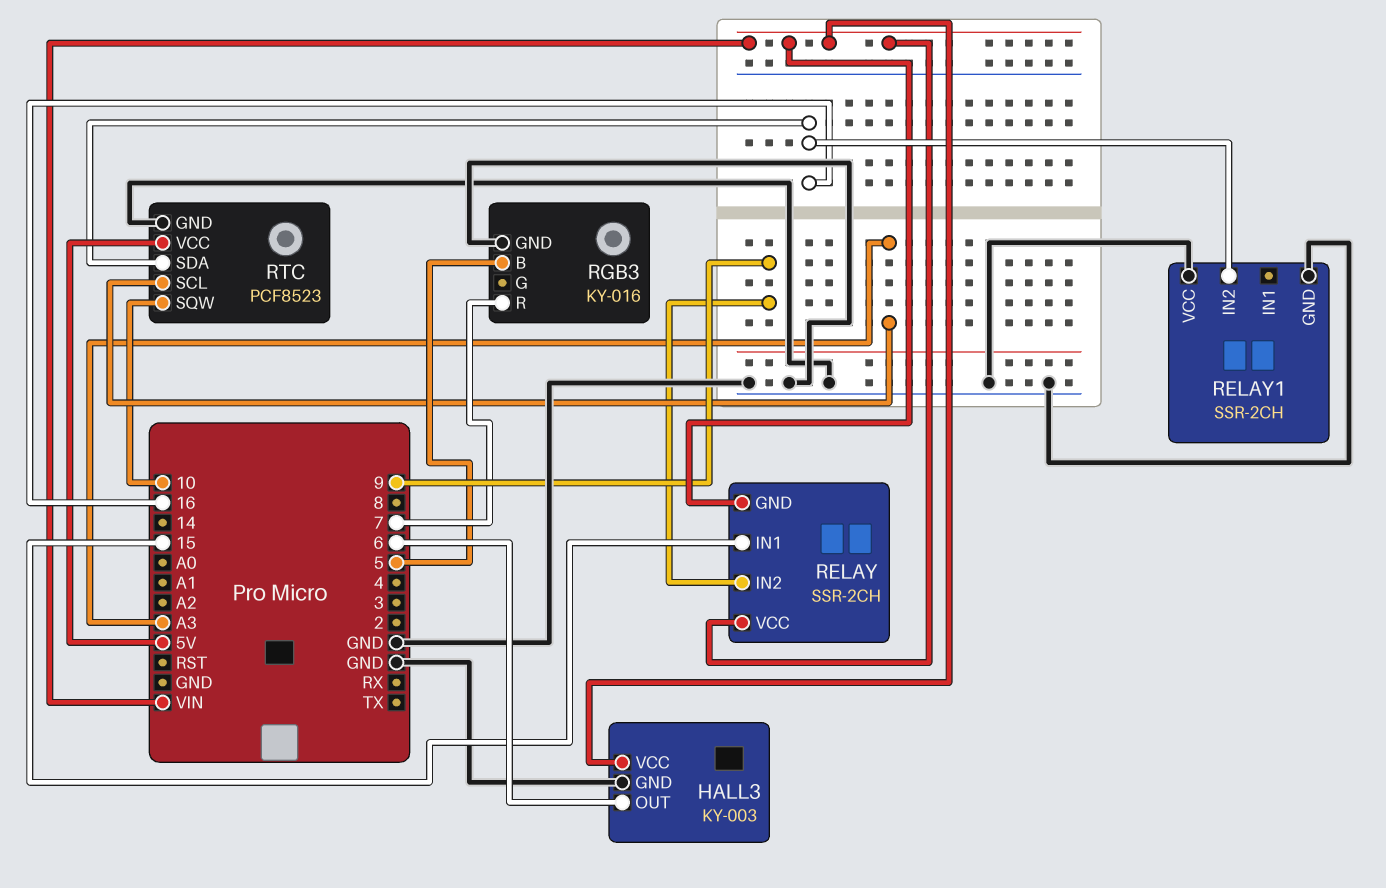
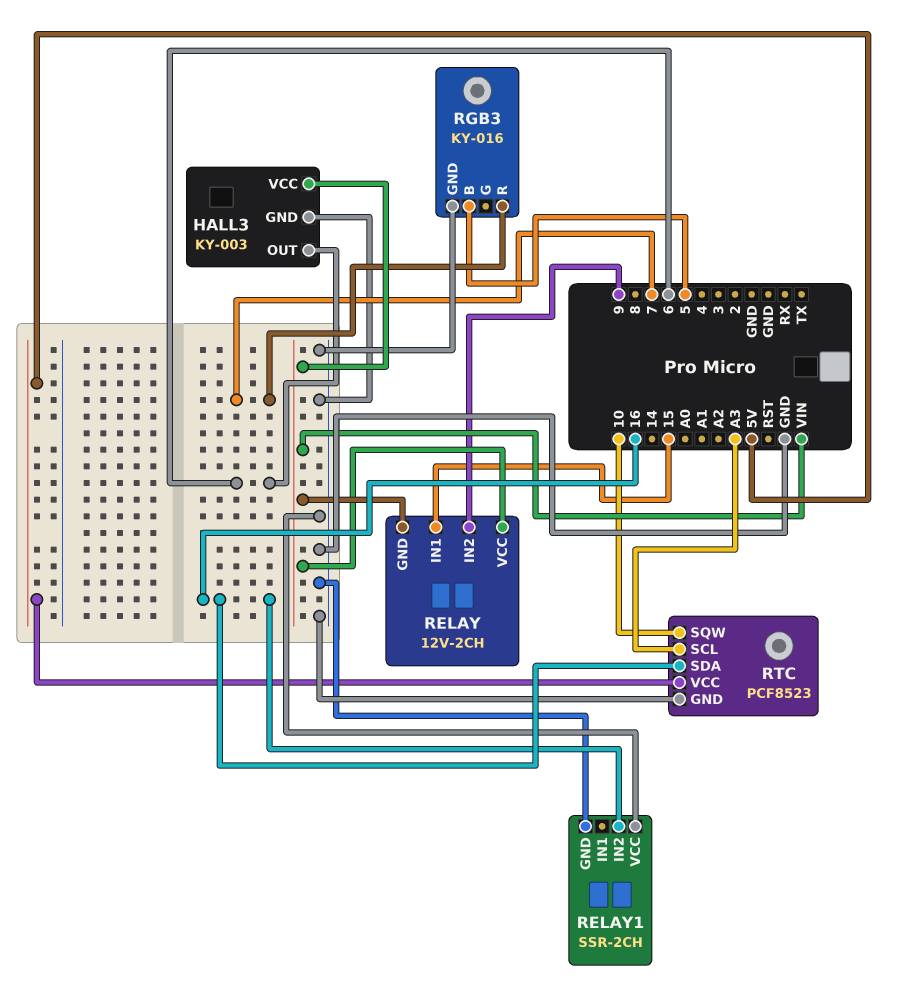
RELAY: SSR-2CH -> 12V-2CH

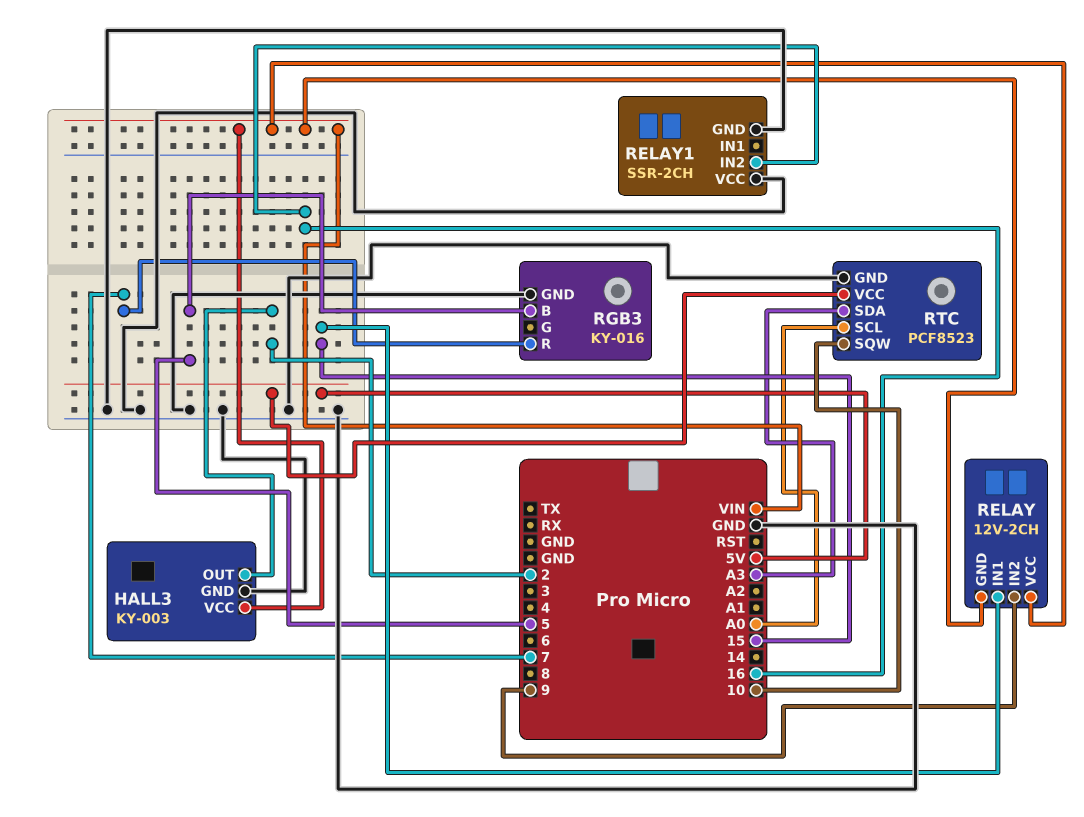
HALL3 pin OUT: 6 -> 2
RTC pin SCL: A3 -> A0
RTC pin SDA: 16 -> A3

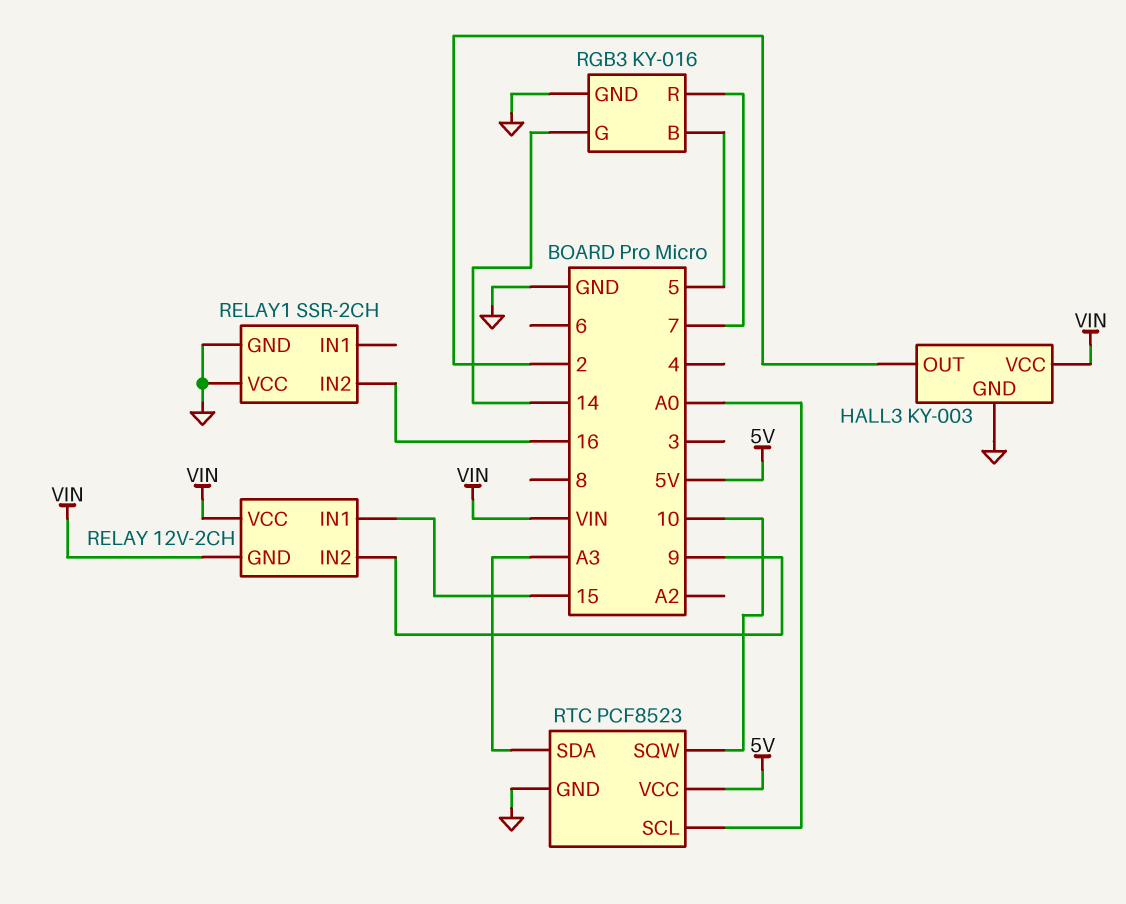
RGB3 pin G: none -> 14

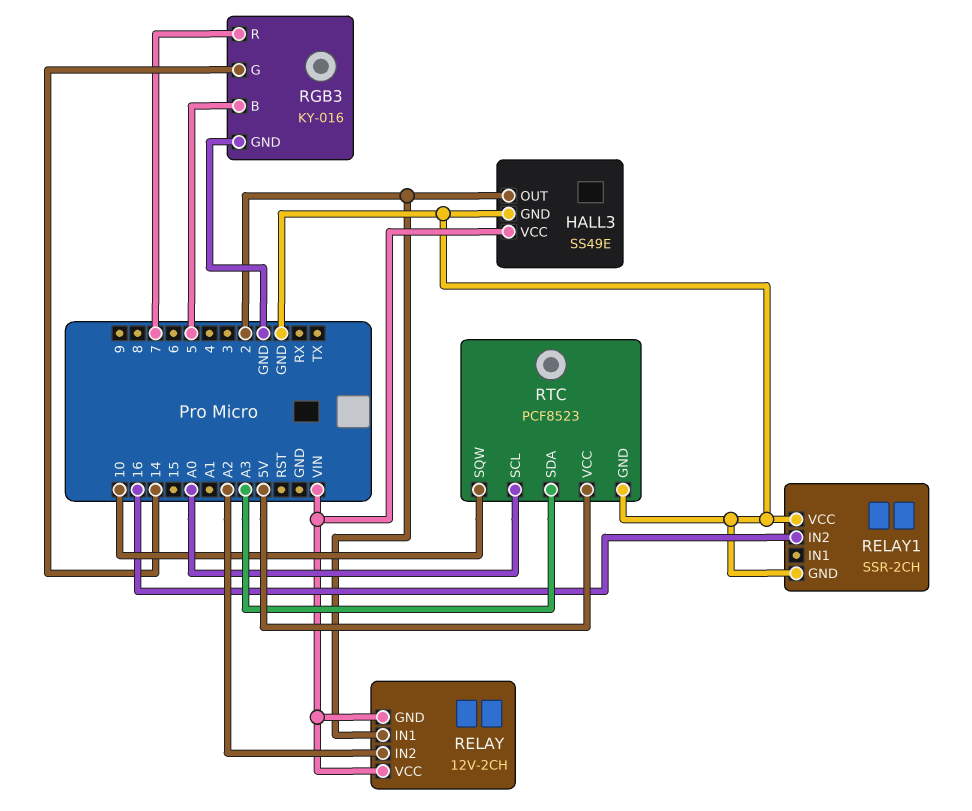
HALL3: KY-003 -> SS49E
RELAY pin IN1: 15 -> 2
RELAY pin IN2: 9 -> A2

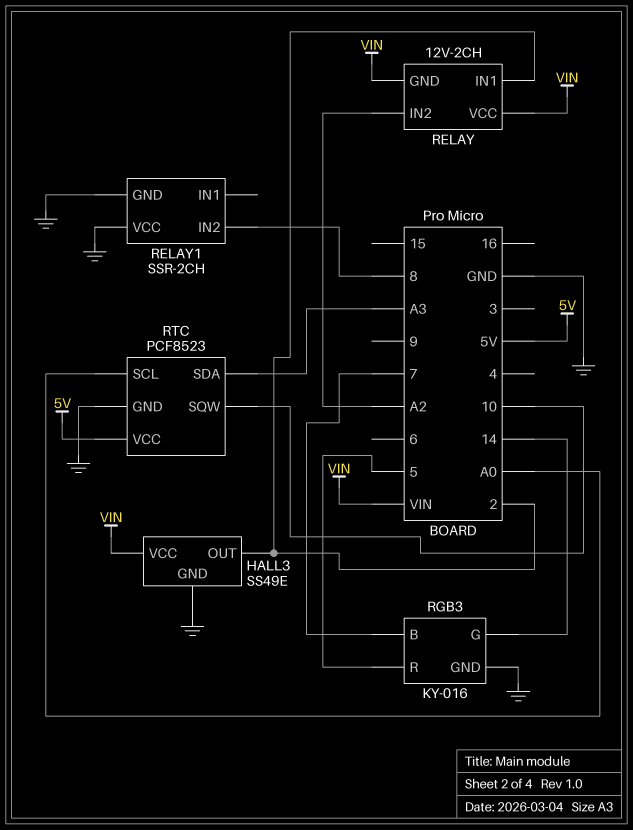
RELAY1 pin IN2: 16 -> 8
RGB3 pin B: 5 -> 7
RGB3 pin R: 7 -> 5

